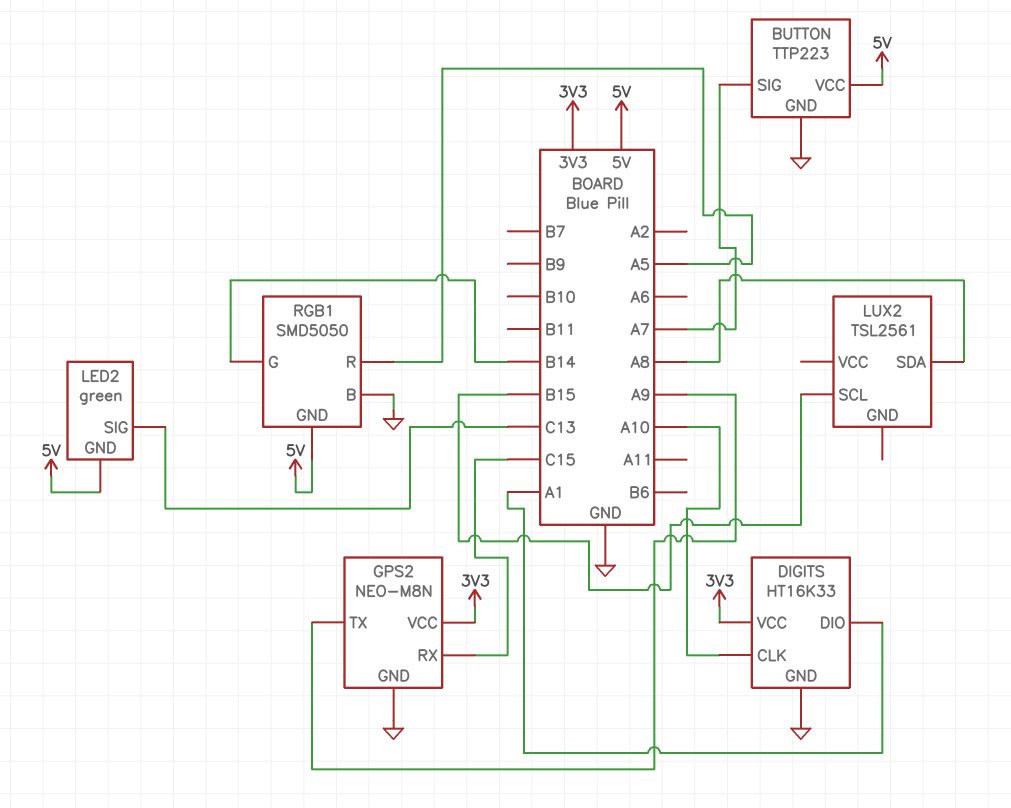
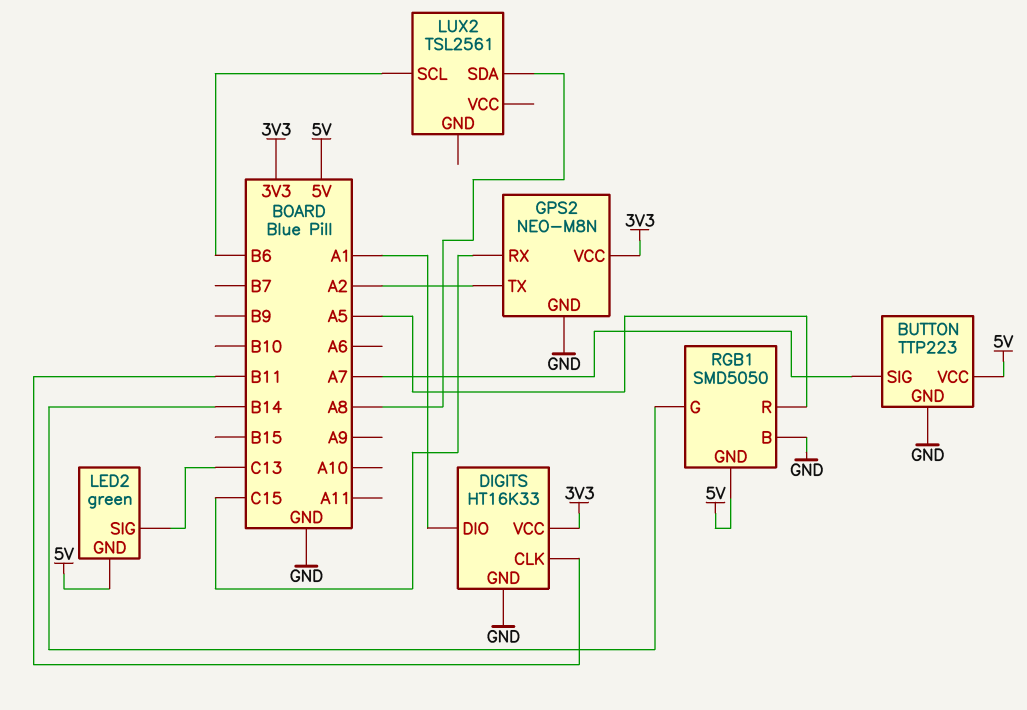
DIGITS pin CLK: A10 -> B11
GPS2 pin TX: A9 -> A2
LUX2 pin SCL: B15 -> B6

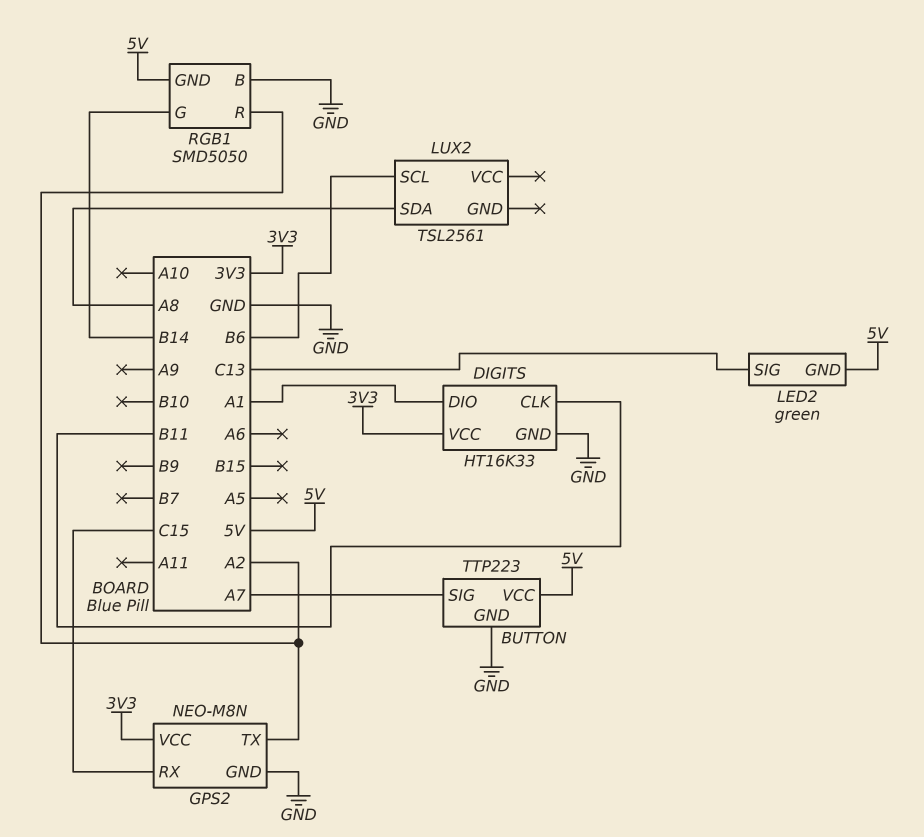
RGB1 pin R: A5 -> A2

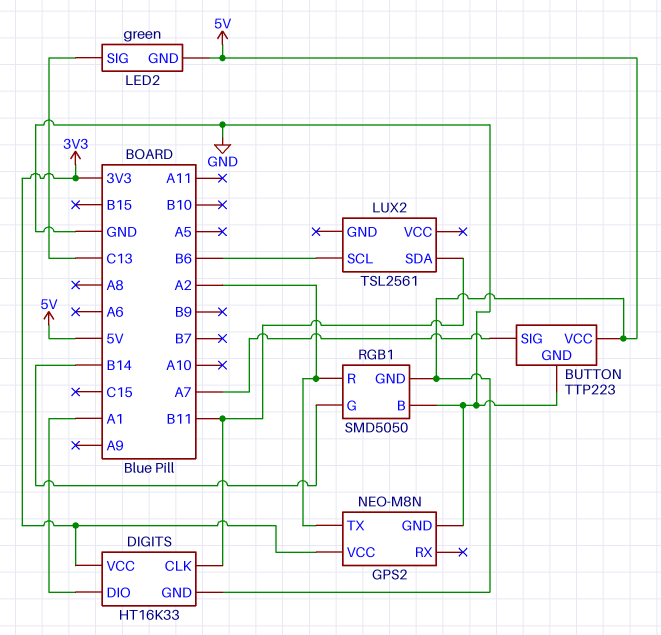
DIGITS pin GND: GND -> 5V
GPS2 pin RX: C15 -> none
LUX2 pin SDA: A8 -> B11

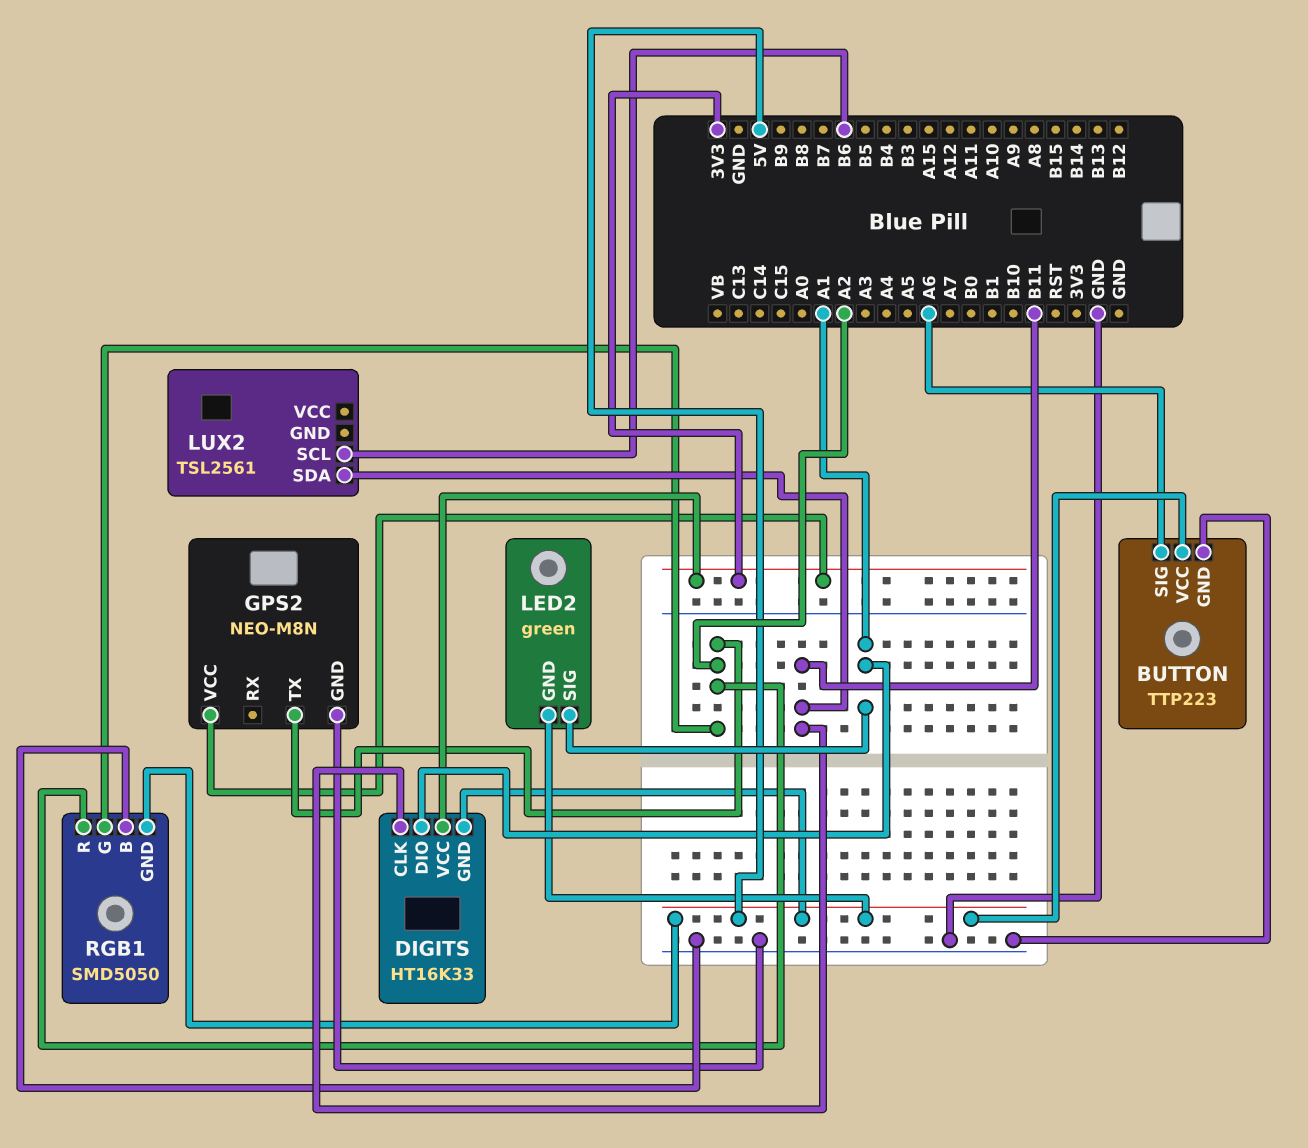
BUTTON pin SIG: A7 -> A6
LED2 pin SIG: C13 -> A1
RGB1 pin G: B14 -> A2

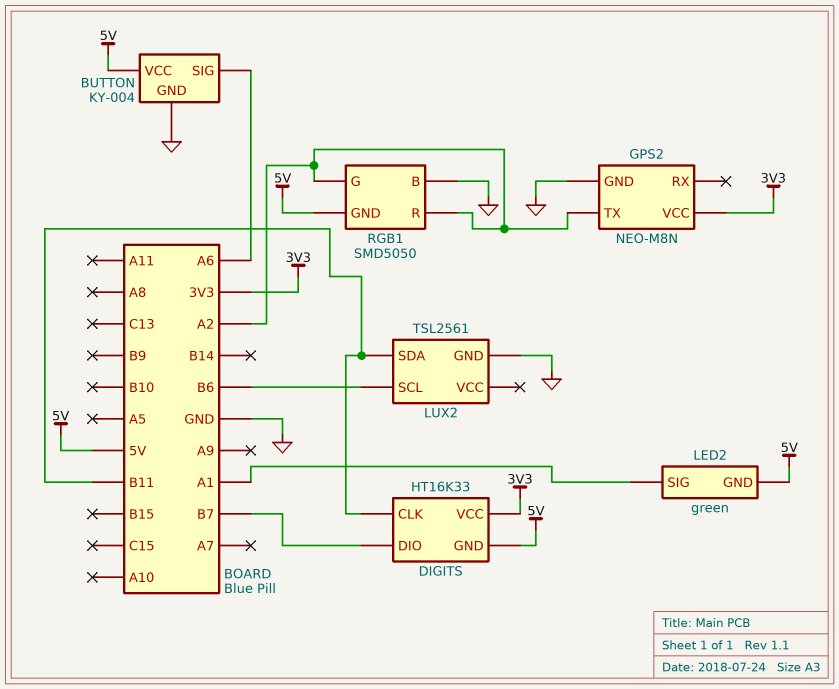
BUTTON: TTP223 -> KY-004
DIGITS pin DIO: A1 -> B7
LUX2 pin GND: none -> GND

